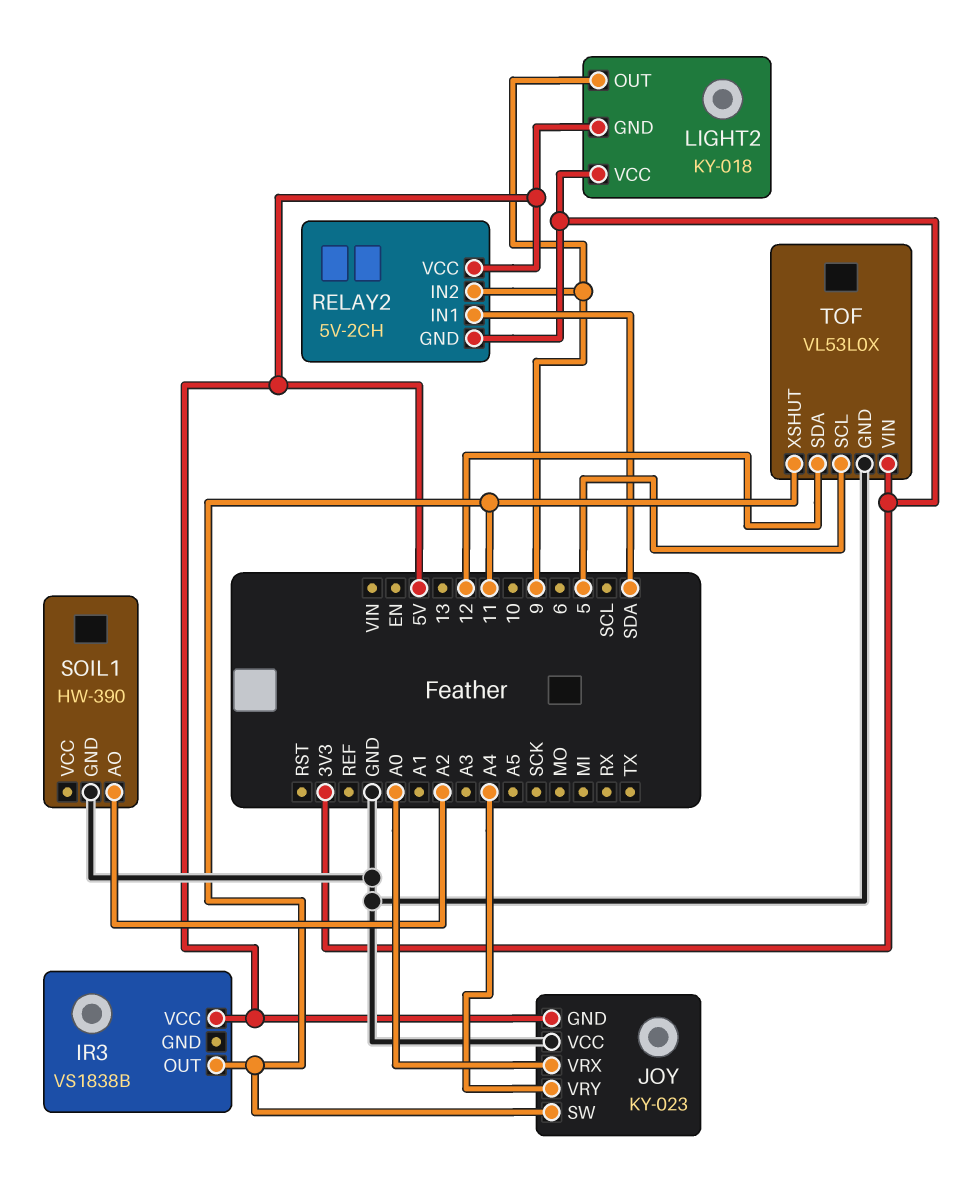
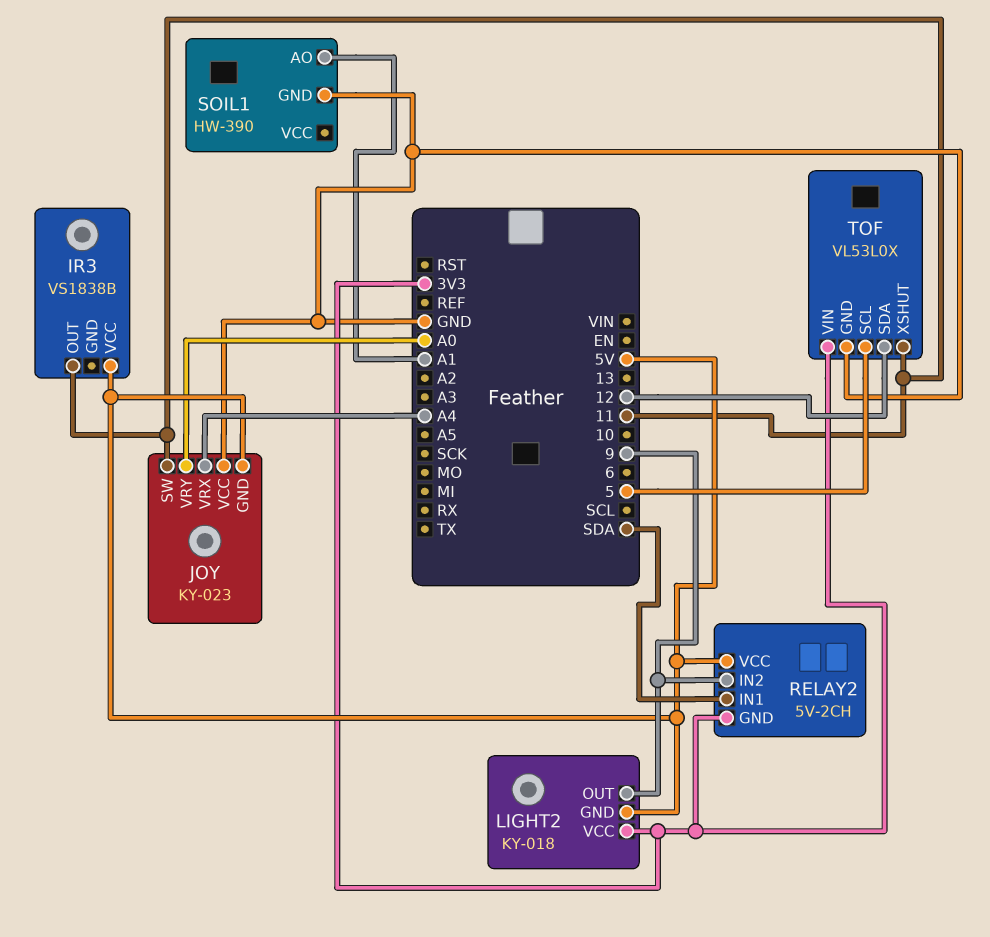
JOY pin VRX: A0 -> A4
JOY pin VRY: A4 -> A0
SOIL1 pin AO: A2 -> A1

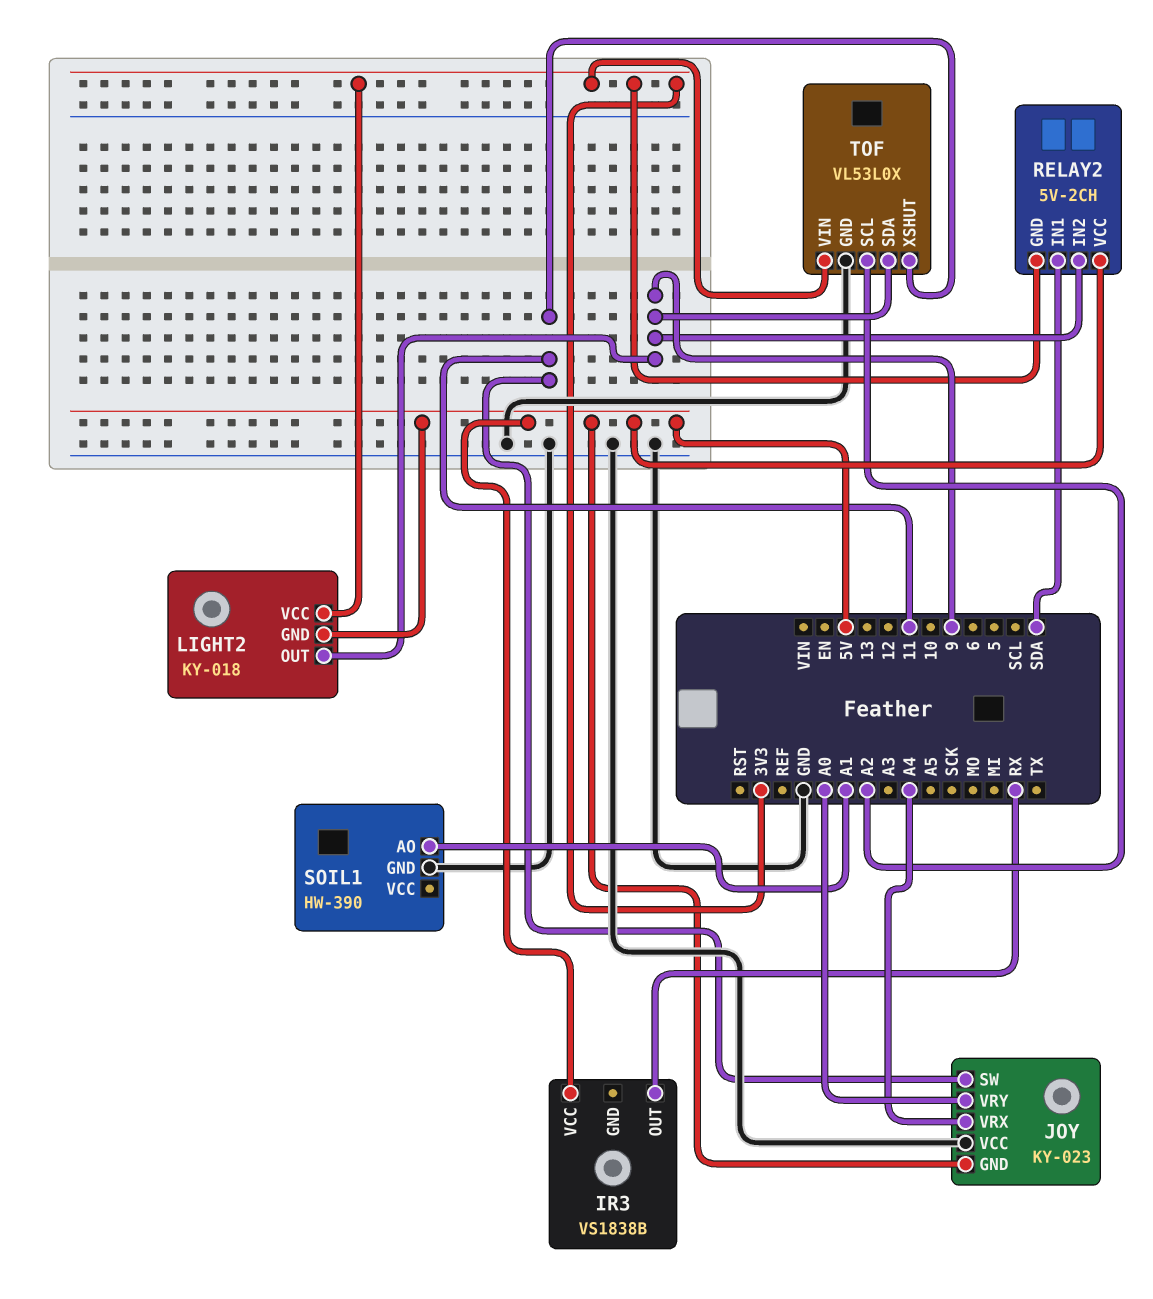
IR3 pin OUT: 11 -> RX
TOF pin SCL: 5 -> A2
TOF pin SDA: 12 -> 9

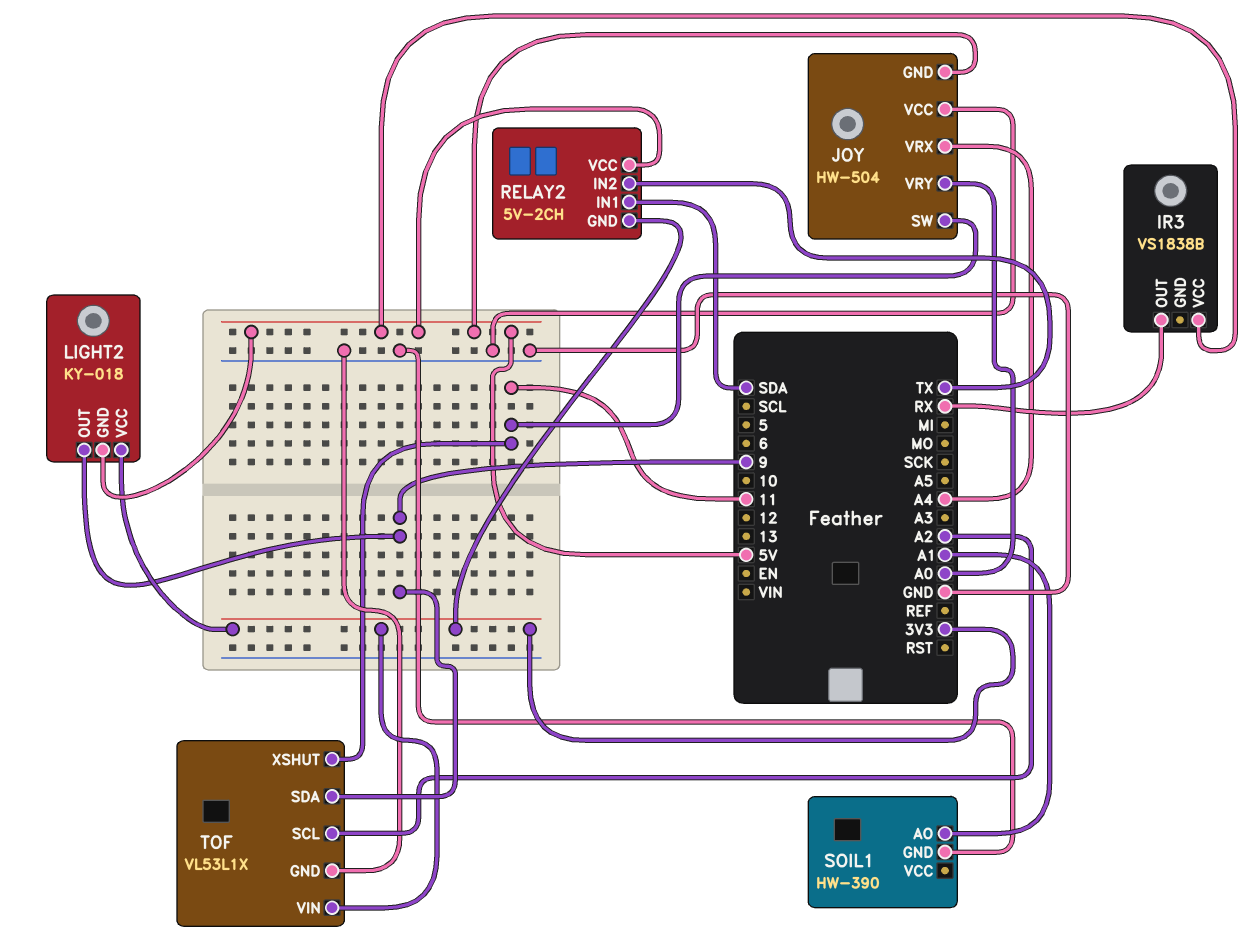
JOY: KY-023 -> HW-504
RELAY2 pin IN2: 9 -> TX
TOF: VL53L0X -> VL53L1X

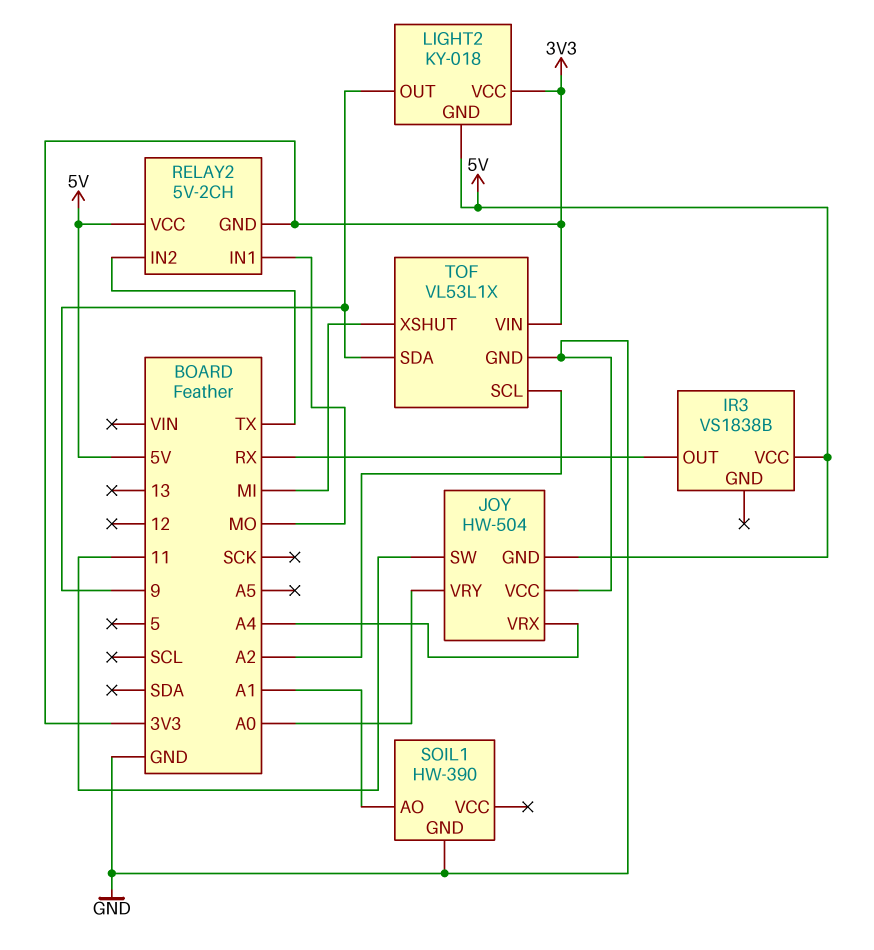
RELAY2 pin IN1: SDA -> MO
TOF pin XSHUT: 11 -> MI

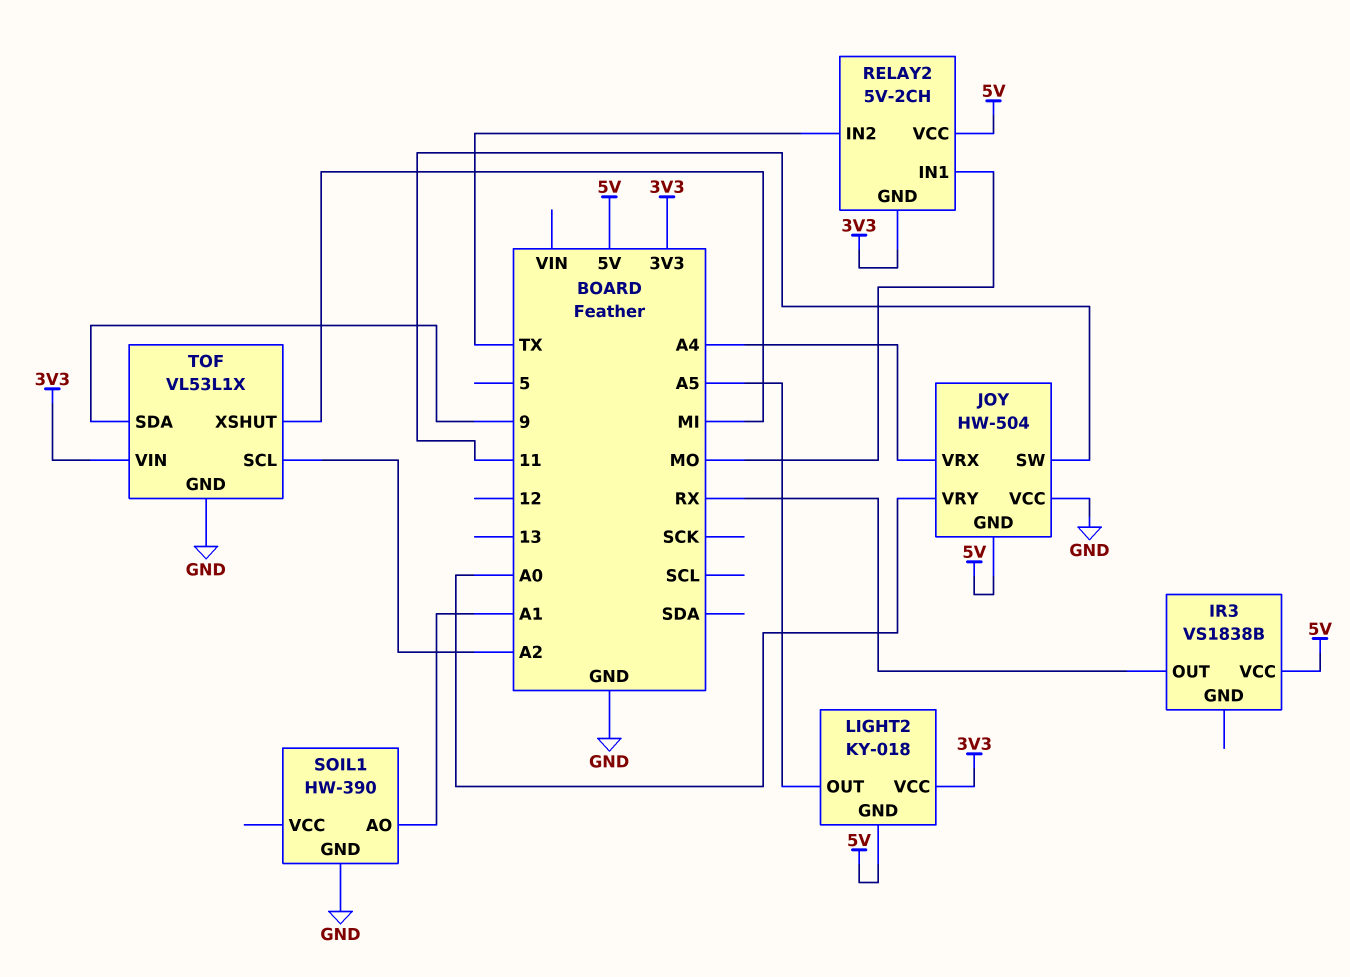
LIGHT2 pin OUT: 9 -> A5

